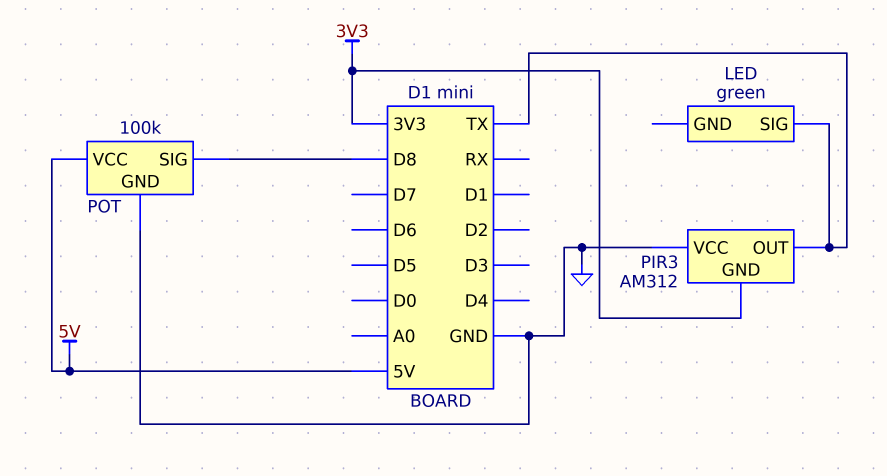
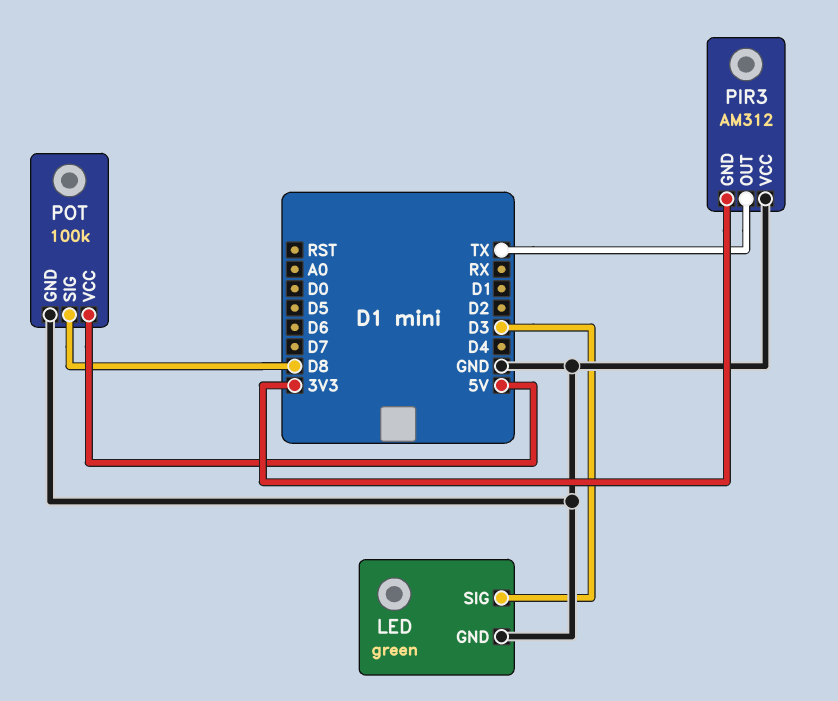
LED pin GND: none -> GND
LED pin SIG: TX -> D3

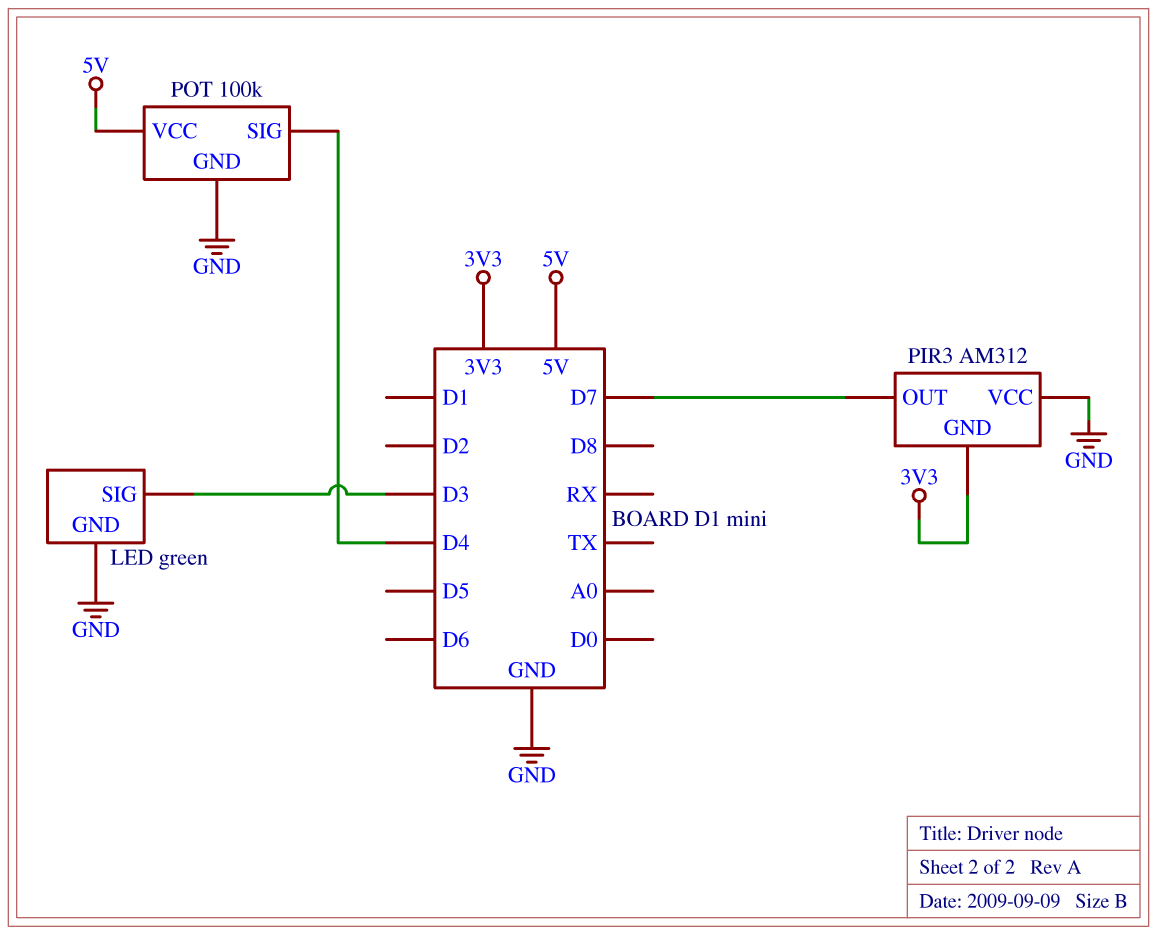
PIR3 pin OUT: TX -> D7
POT pin SIG: D8 -> D4

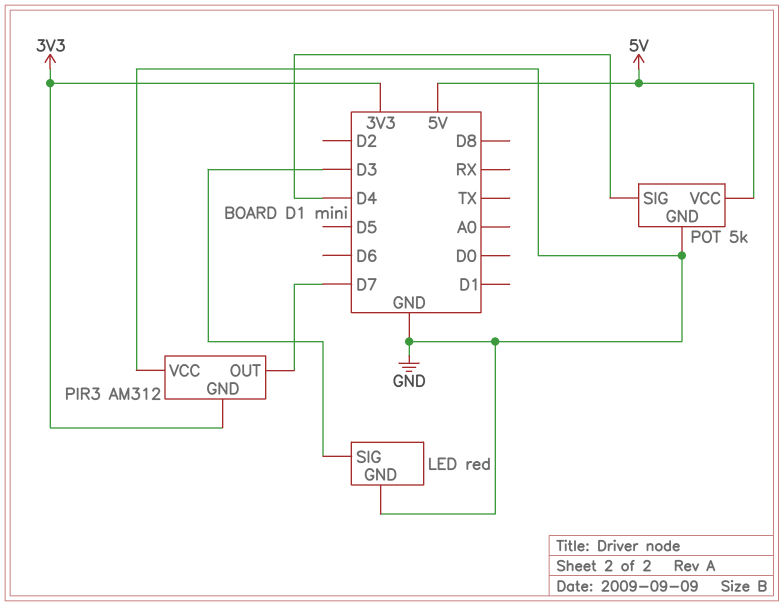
LED: green -> red
POT: 100k -> 5k

